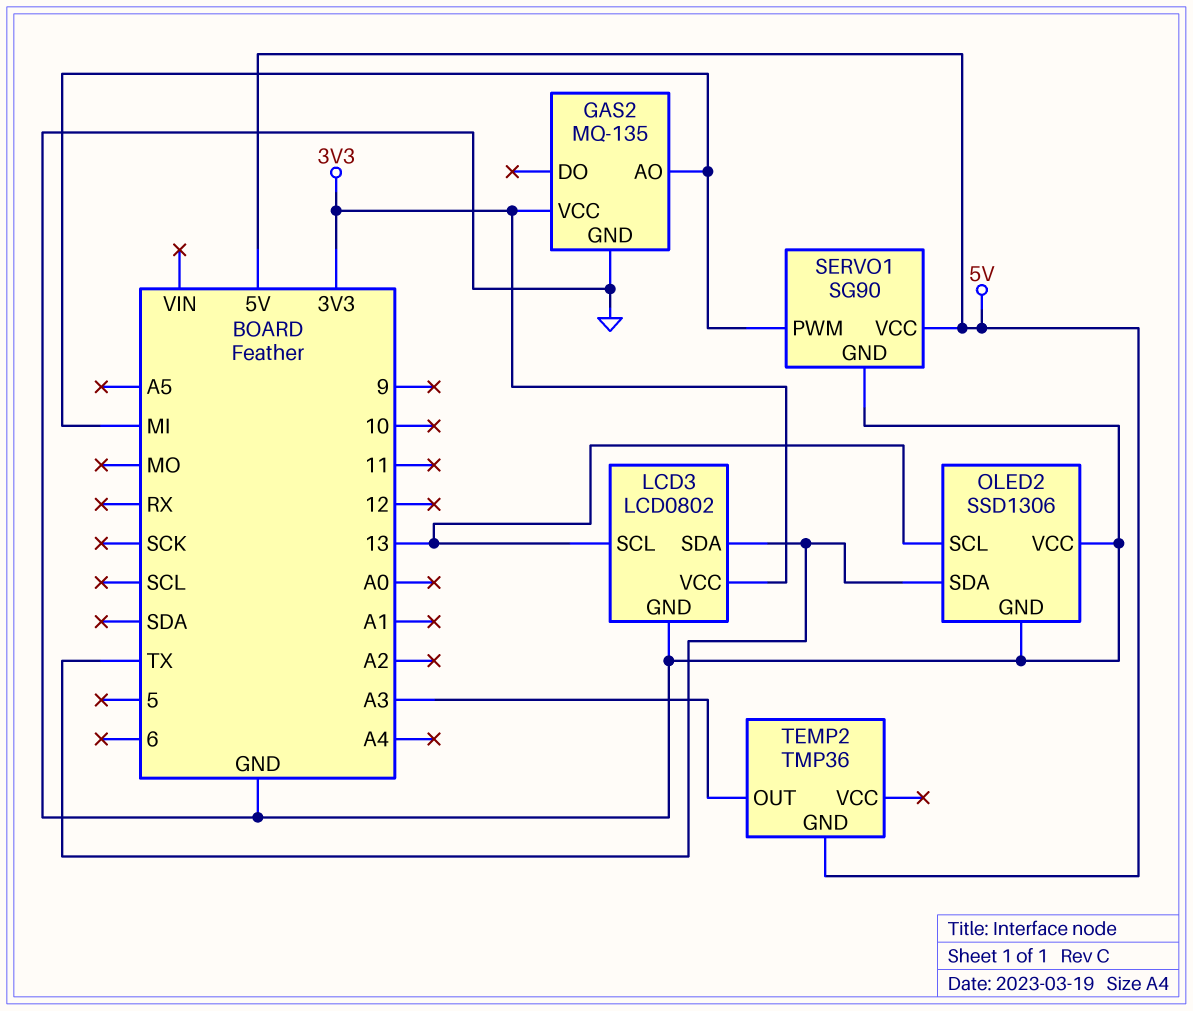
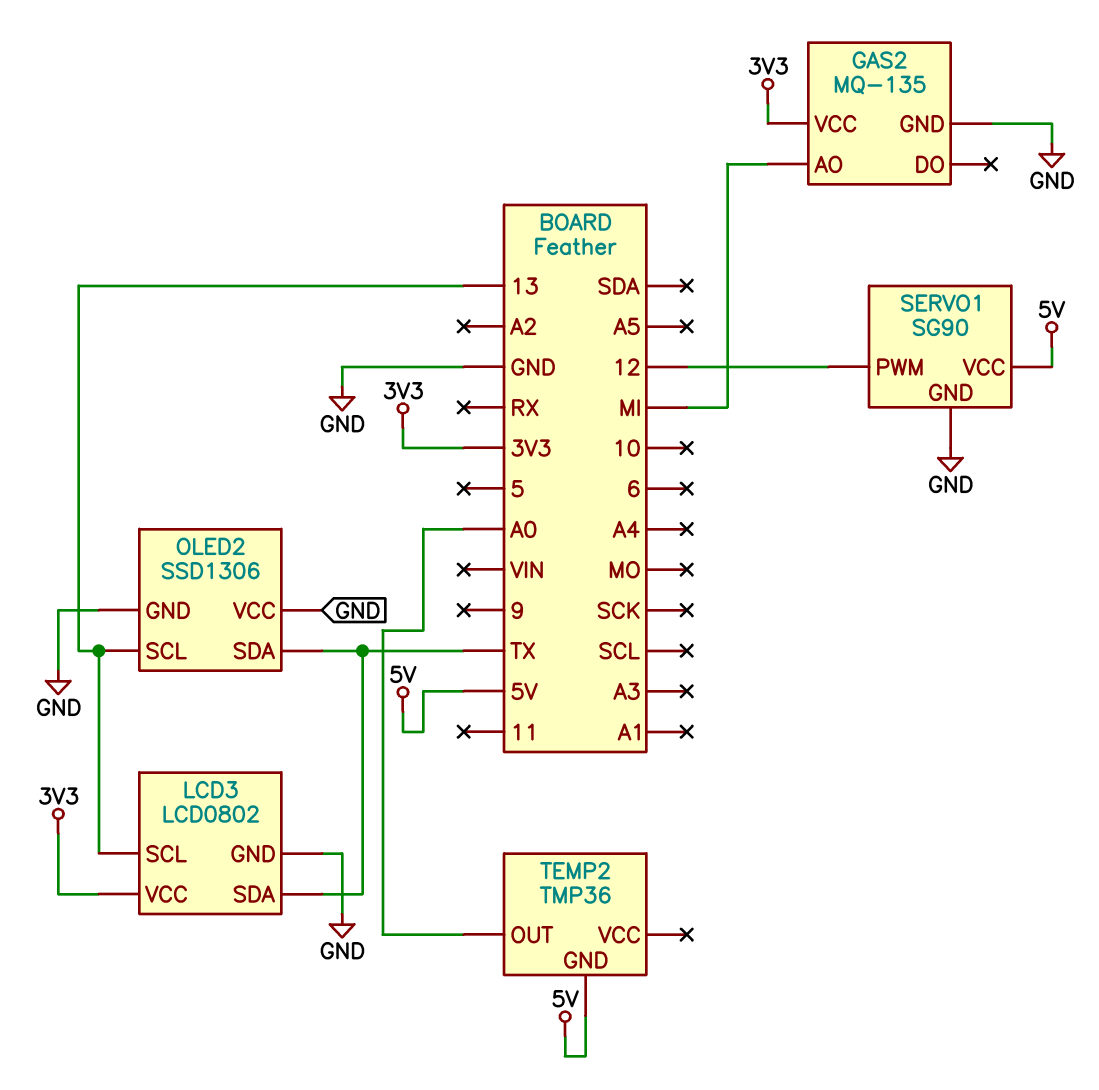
SERVO1 pin PWM: MI -> 12
TEMP2 pin OUT: A3 -> A0

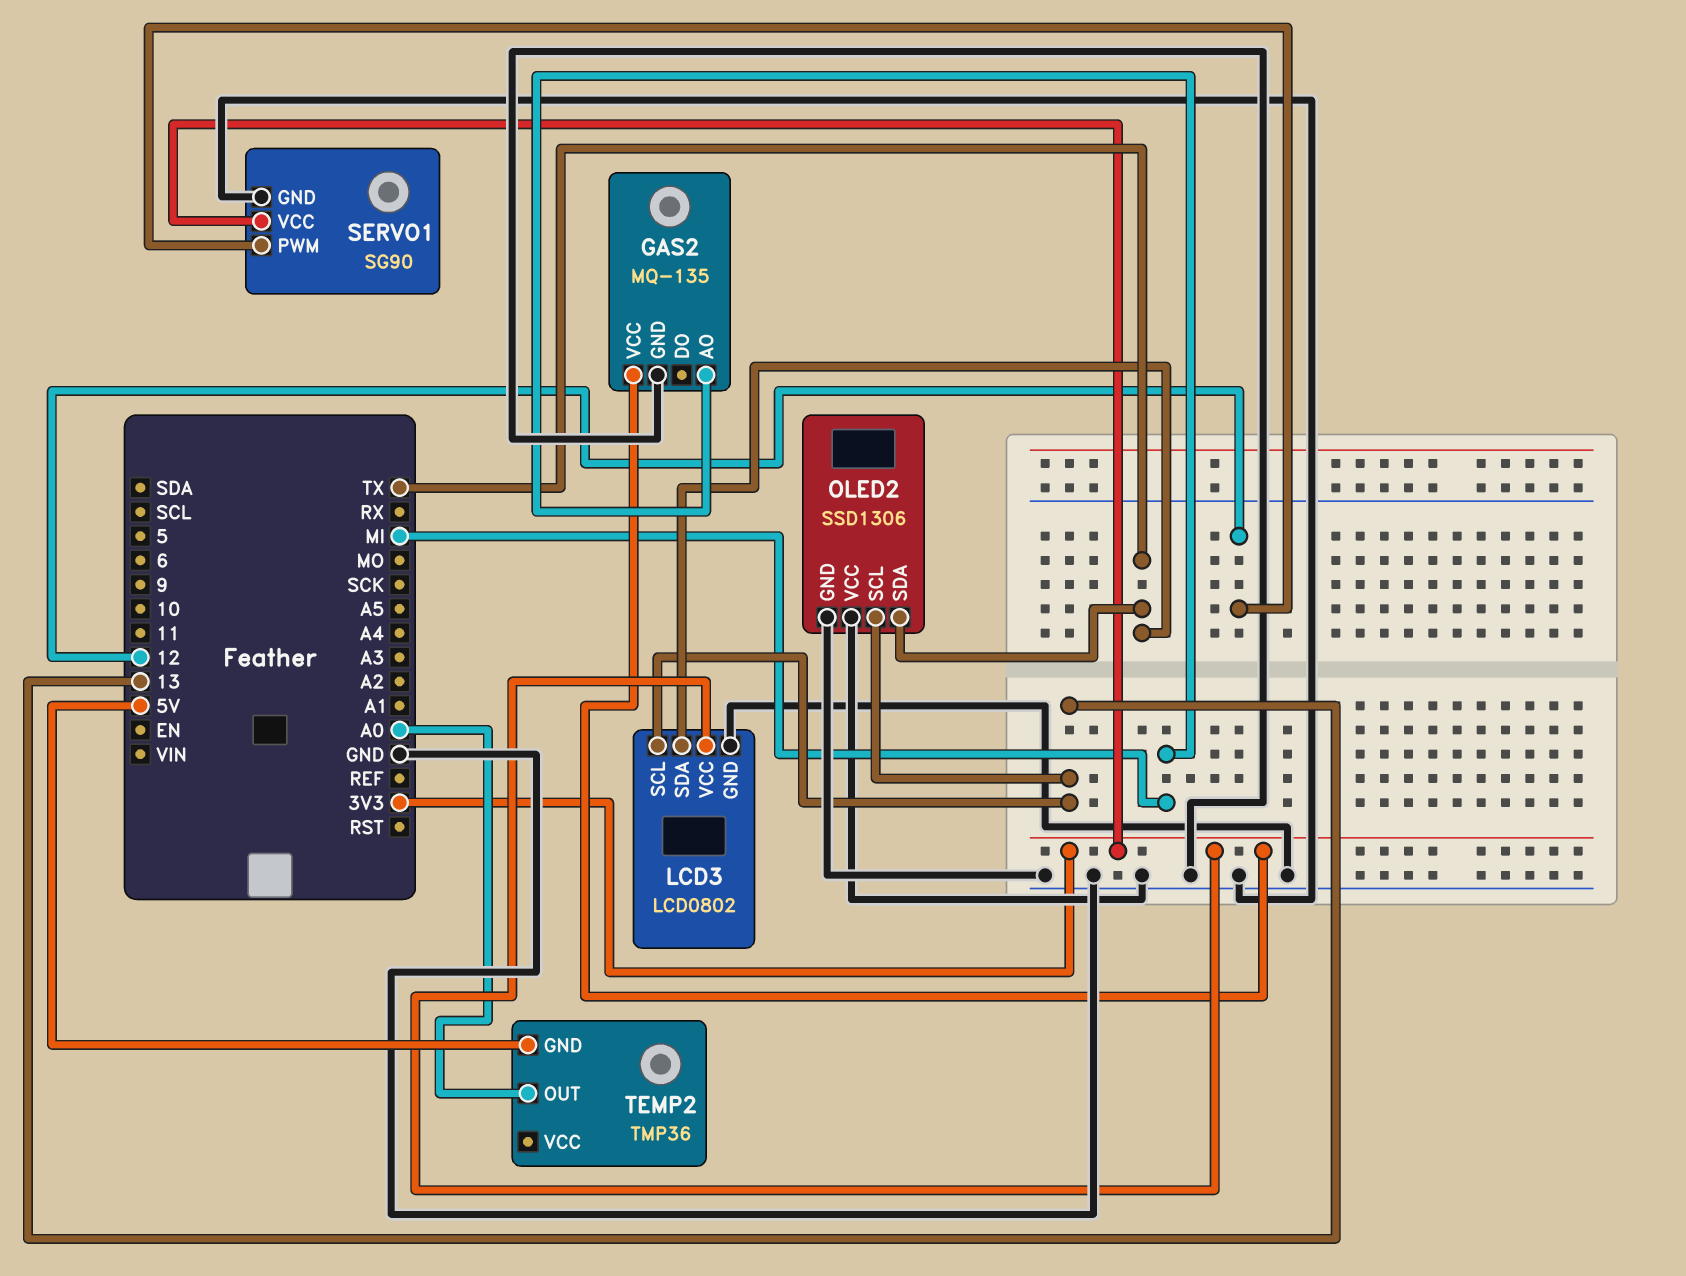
SERVO1 pin VCC: 5V -> 3V3

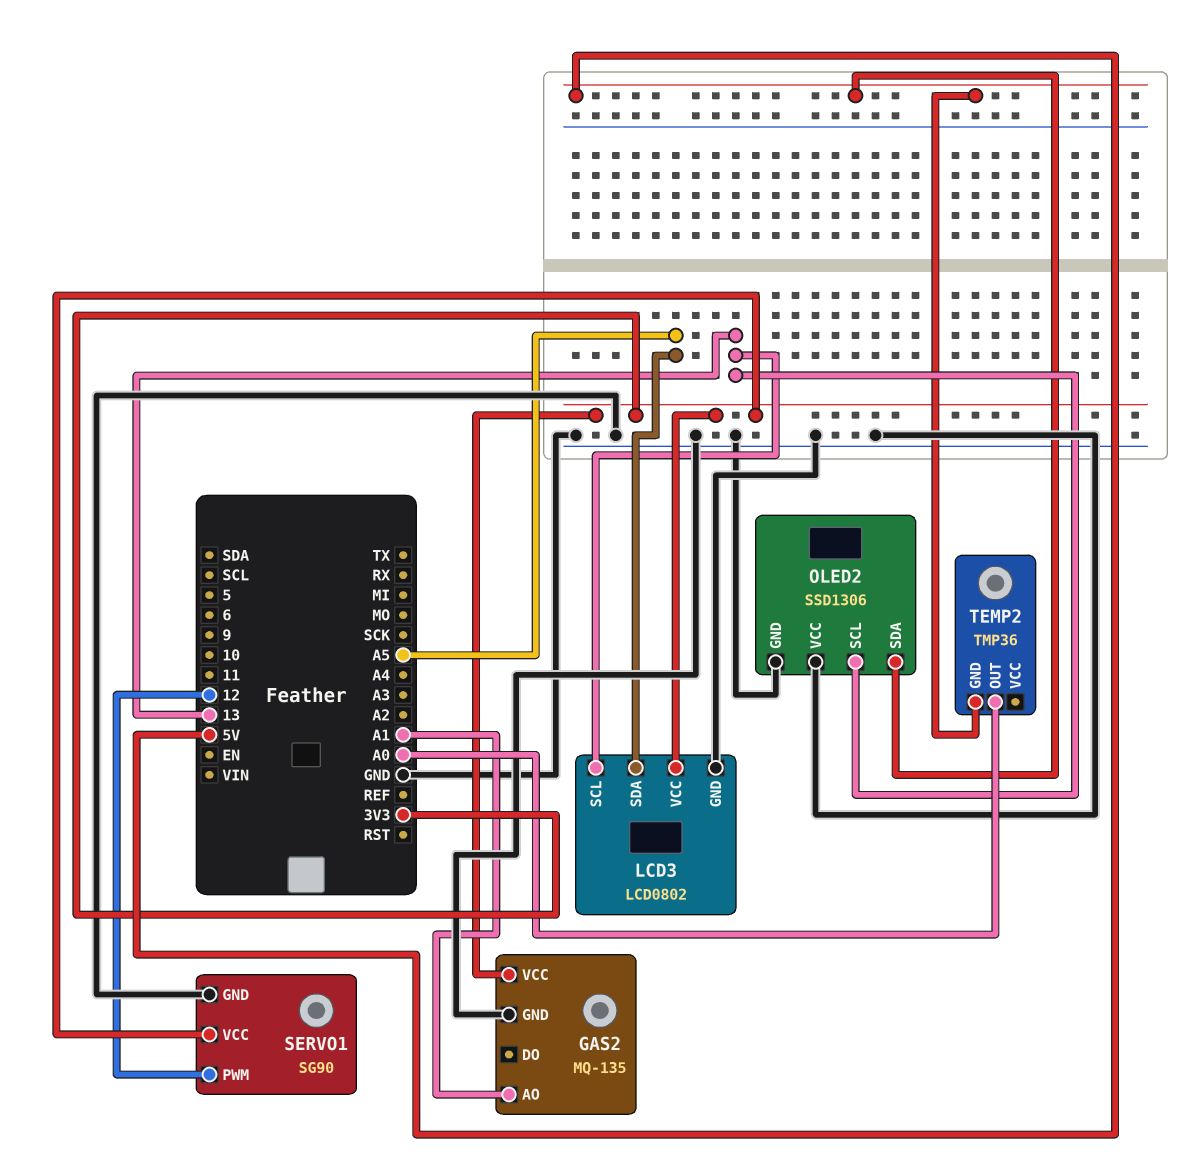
GAS2 pin AO: MI -> A1
LCD3 pin SDA: TX -> A5
OLED2 pin SDA: TX -> 5V

